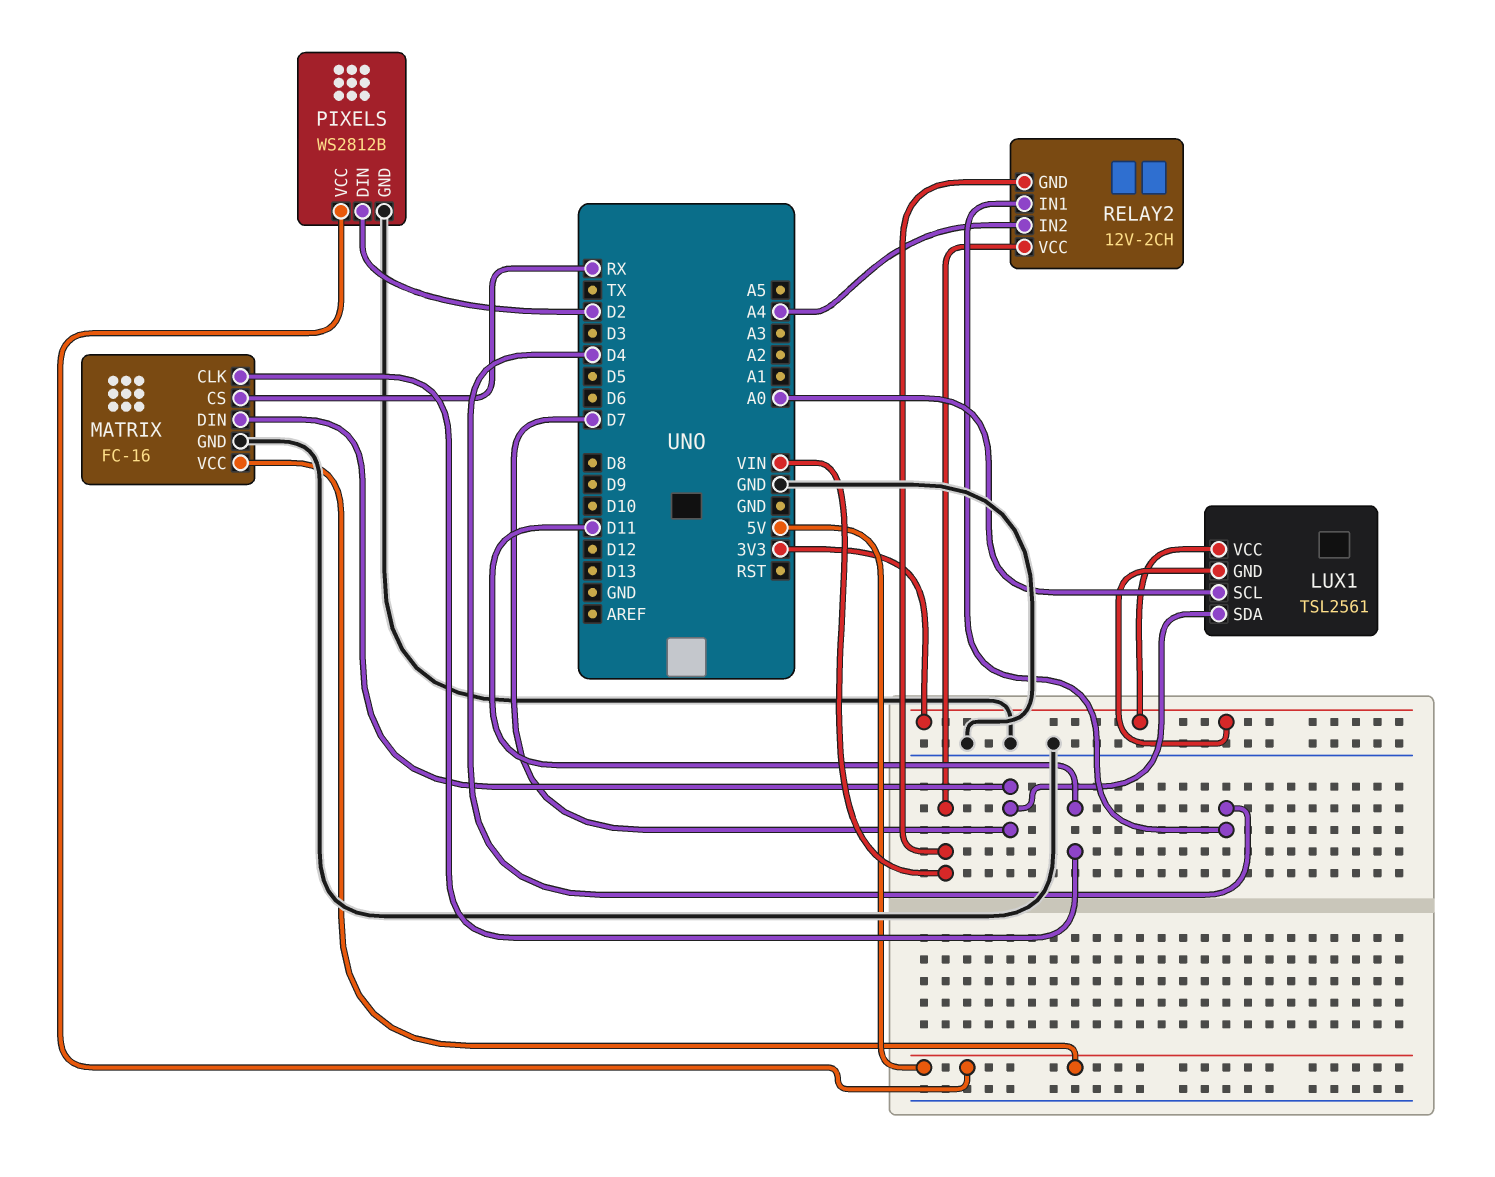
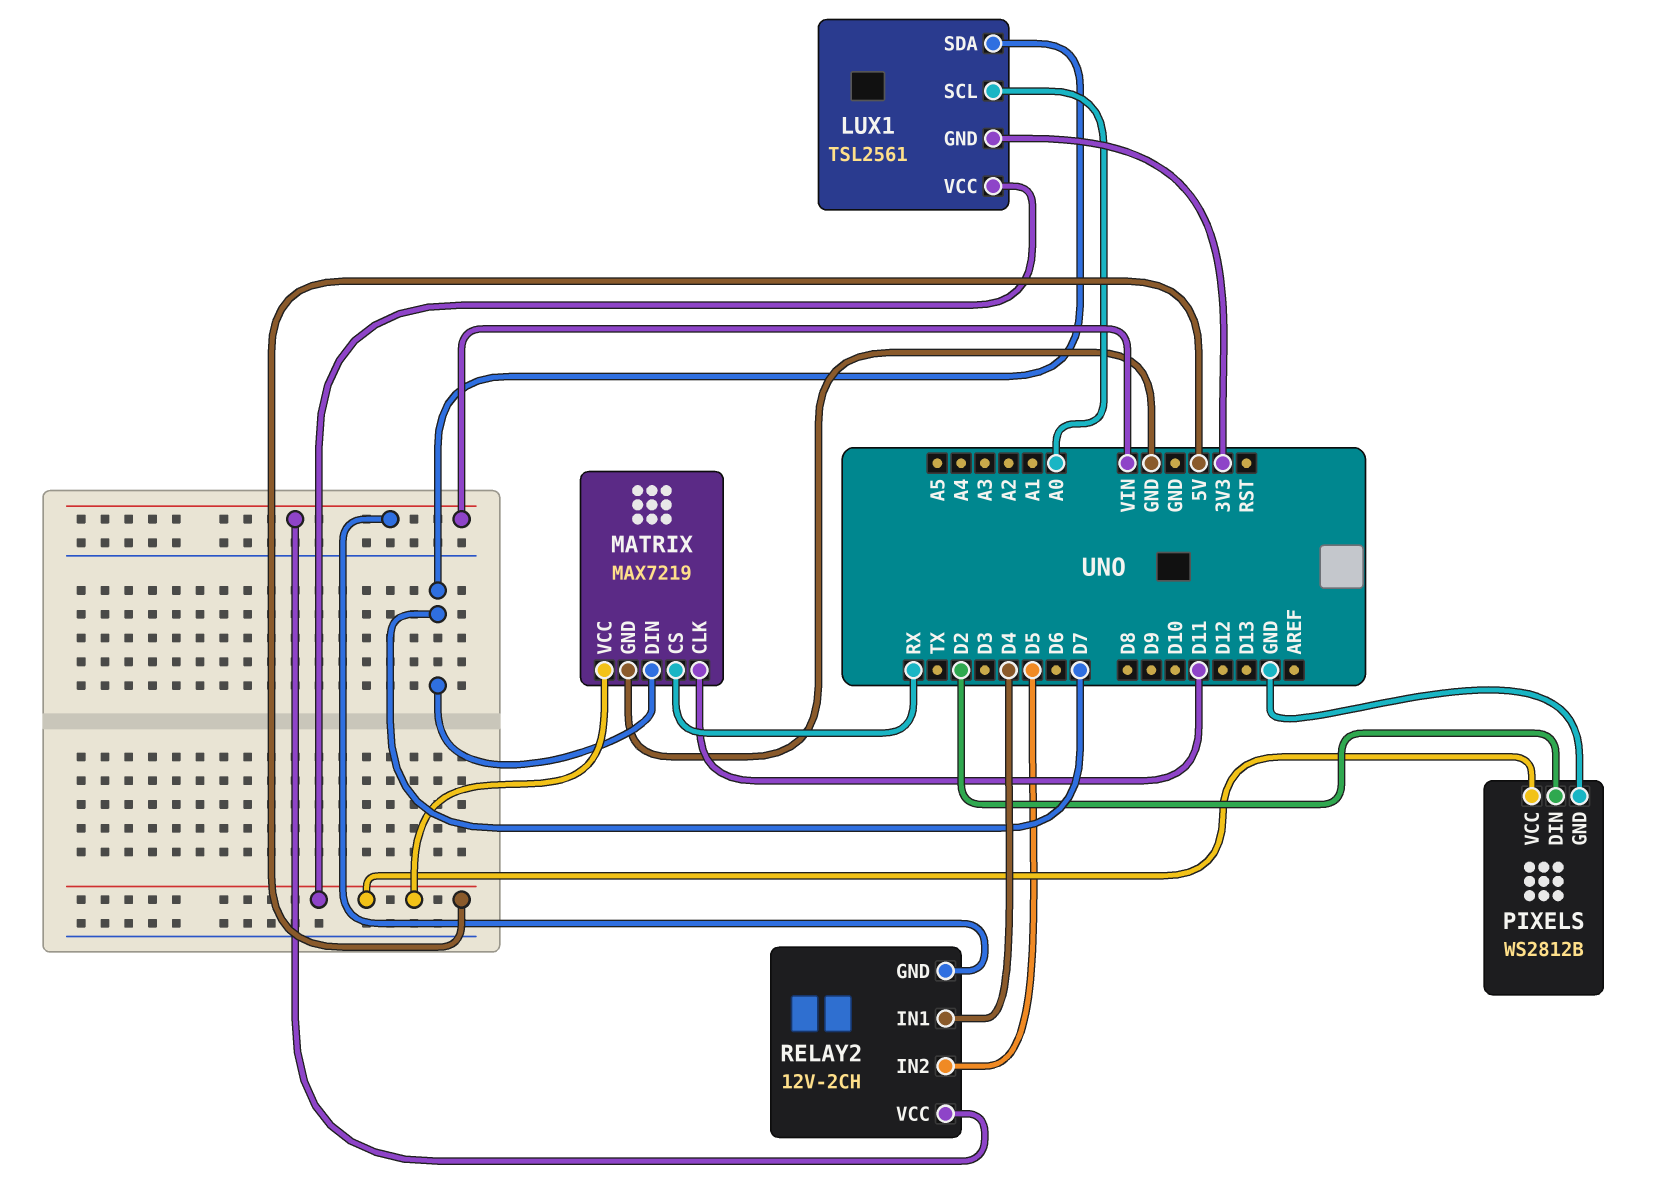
LUX1 pin VCC: 3V3 -> 5V
MATRIX: FC-16 -> MAX7219
RELAY2 pin IN2: A4 -> D5

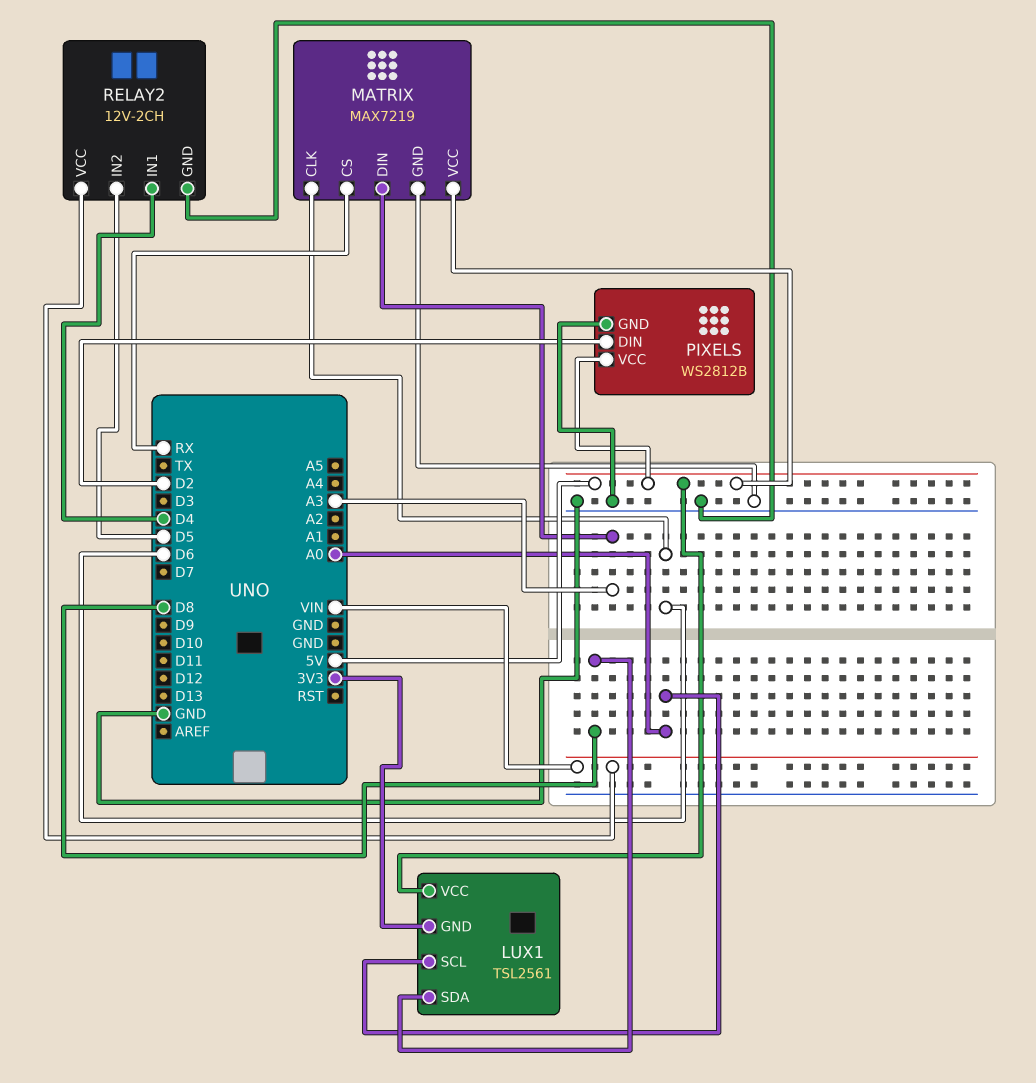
LUX1 pin SDA: D7 -> D8
MATRIX pin CLK: D11 -> D6
MATRIX pin DIN: D7 -> A3
RELAY2 pin GND: VIN -> GND

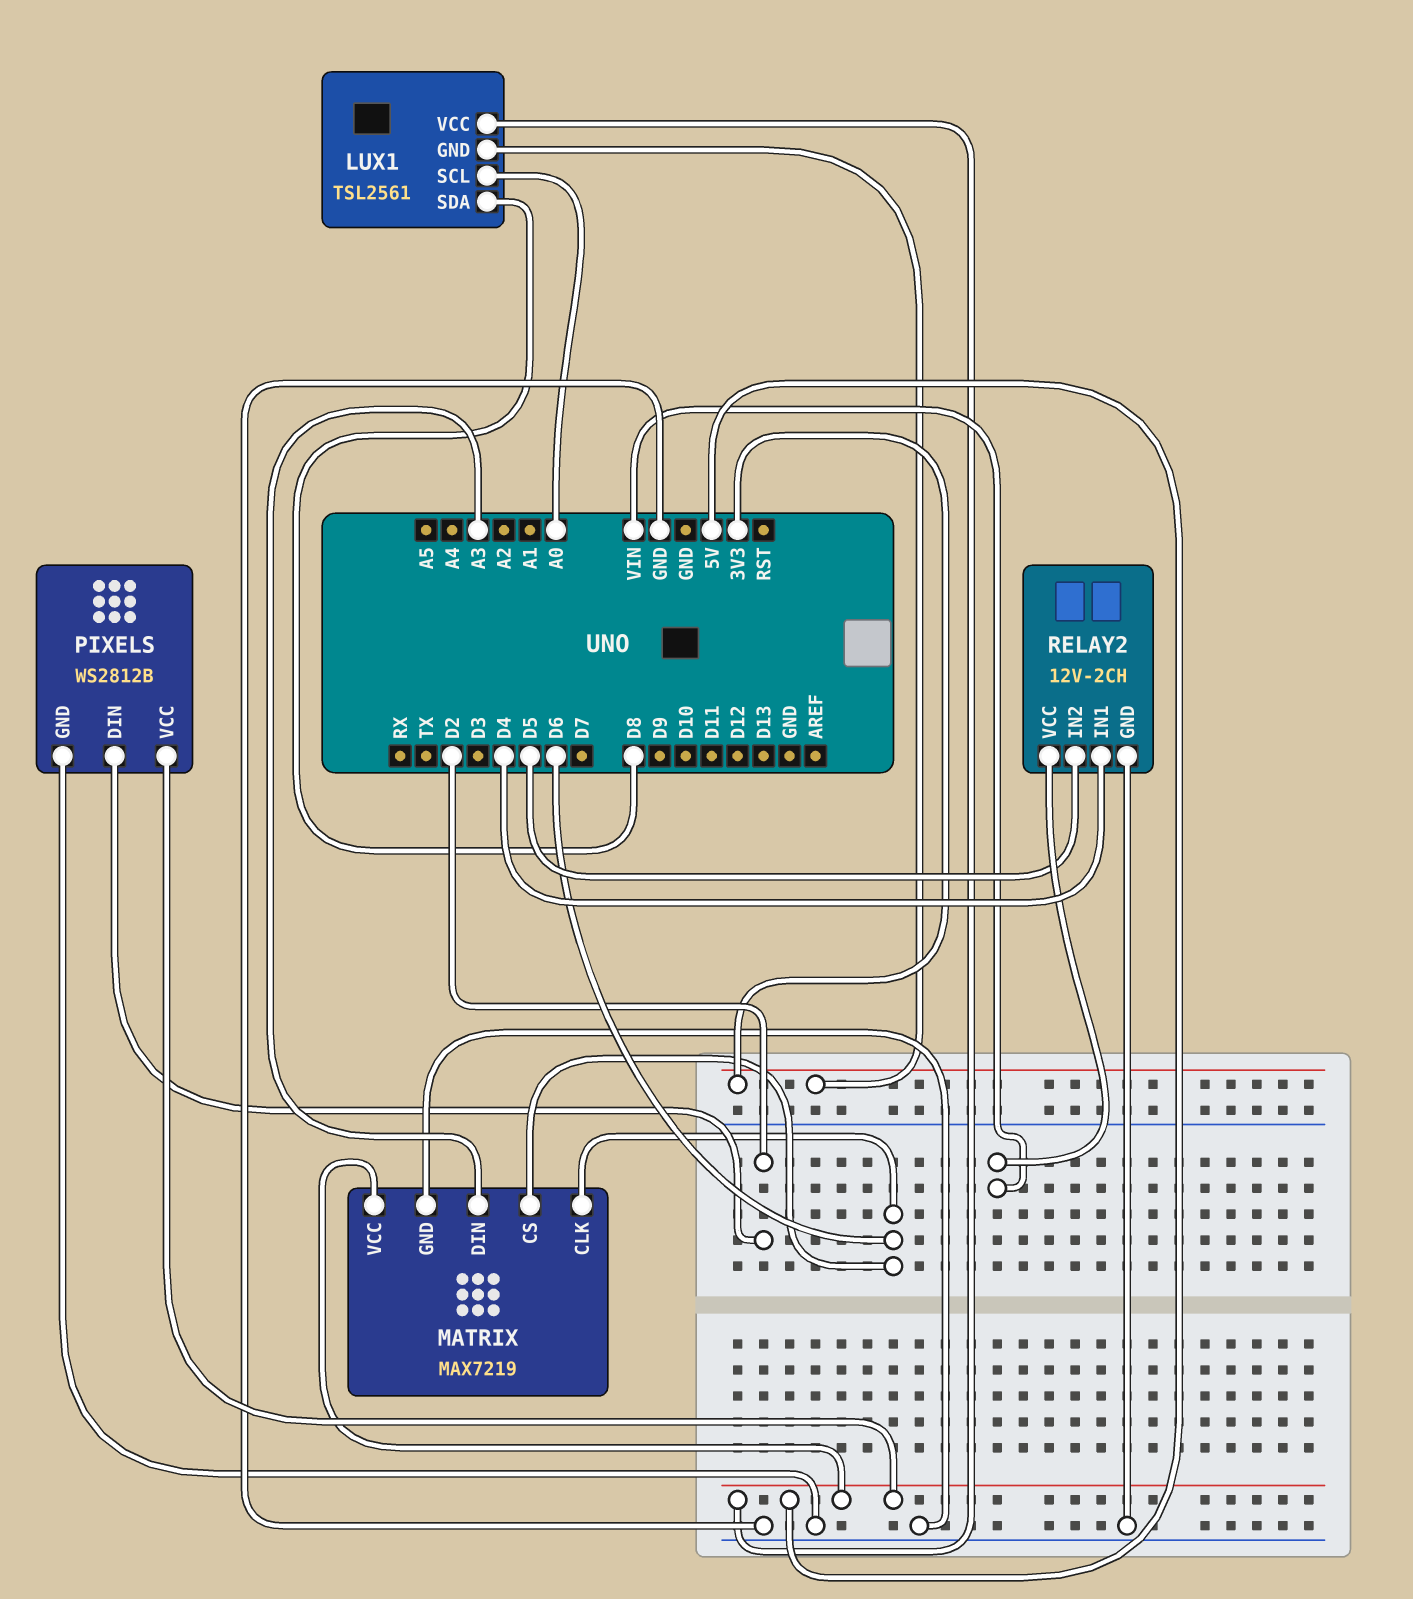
MATRIX pin CS: RX -> D6

